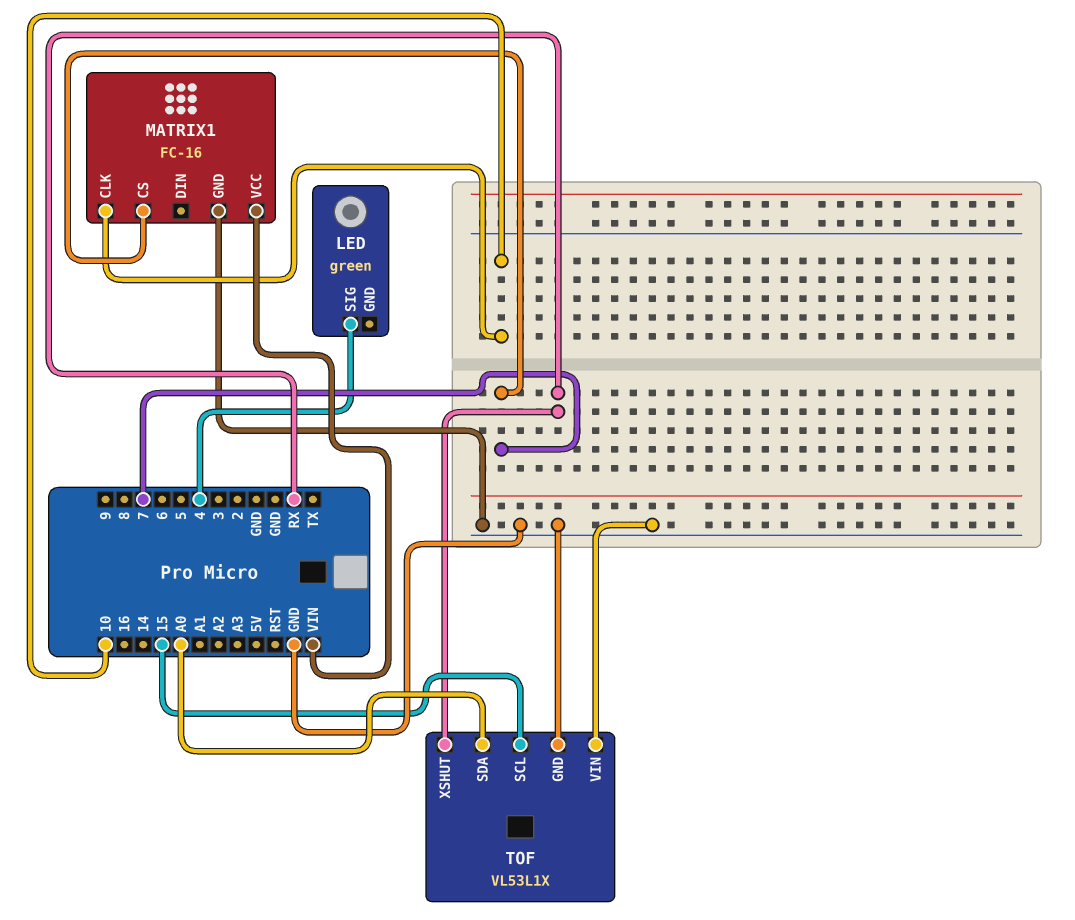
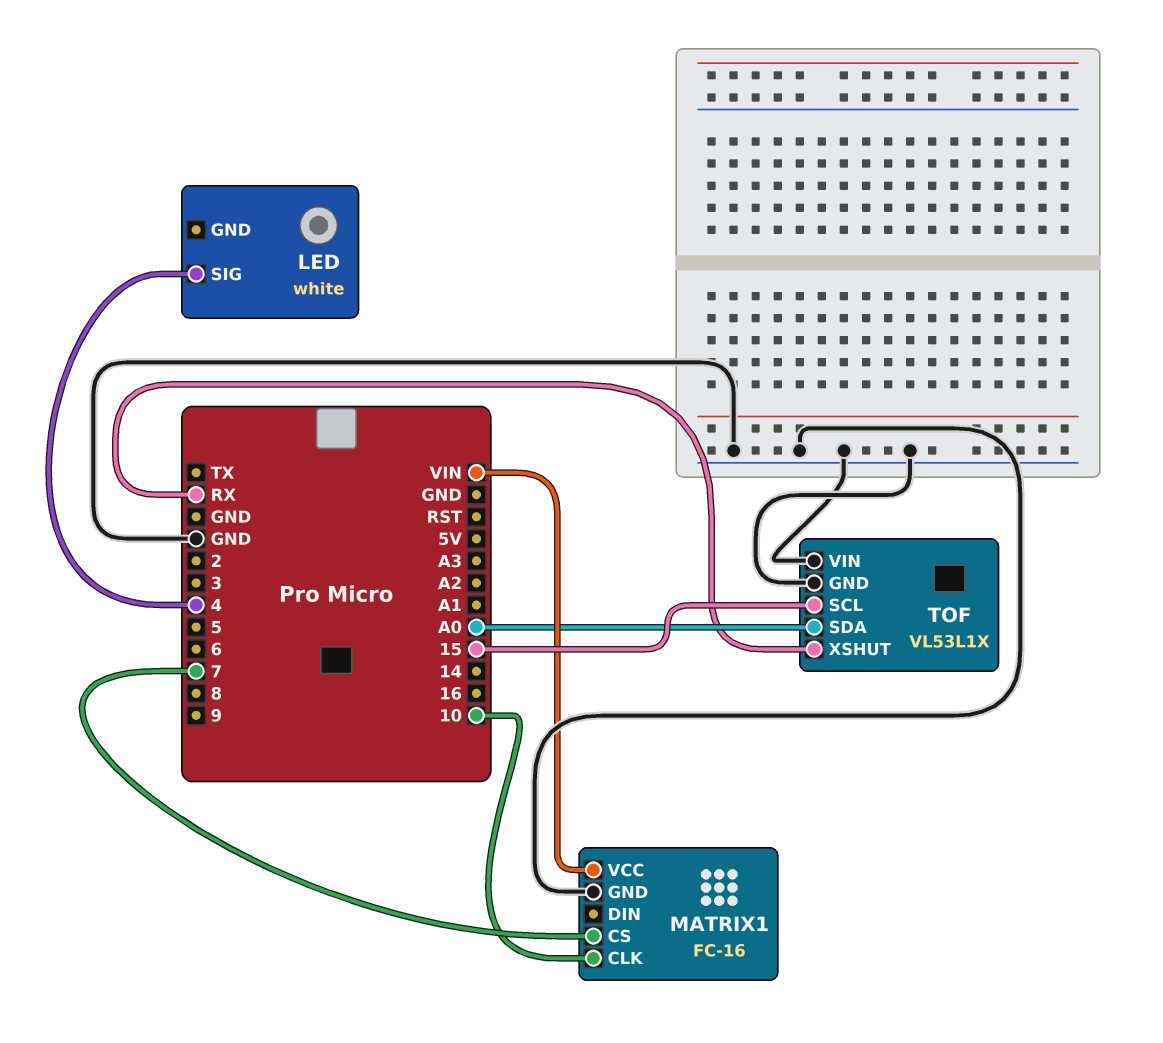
LED: green -> white

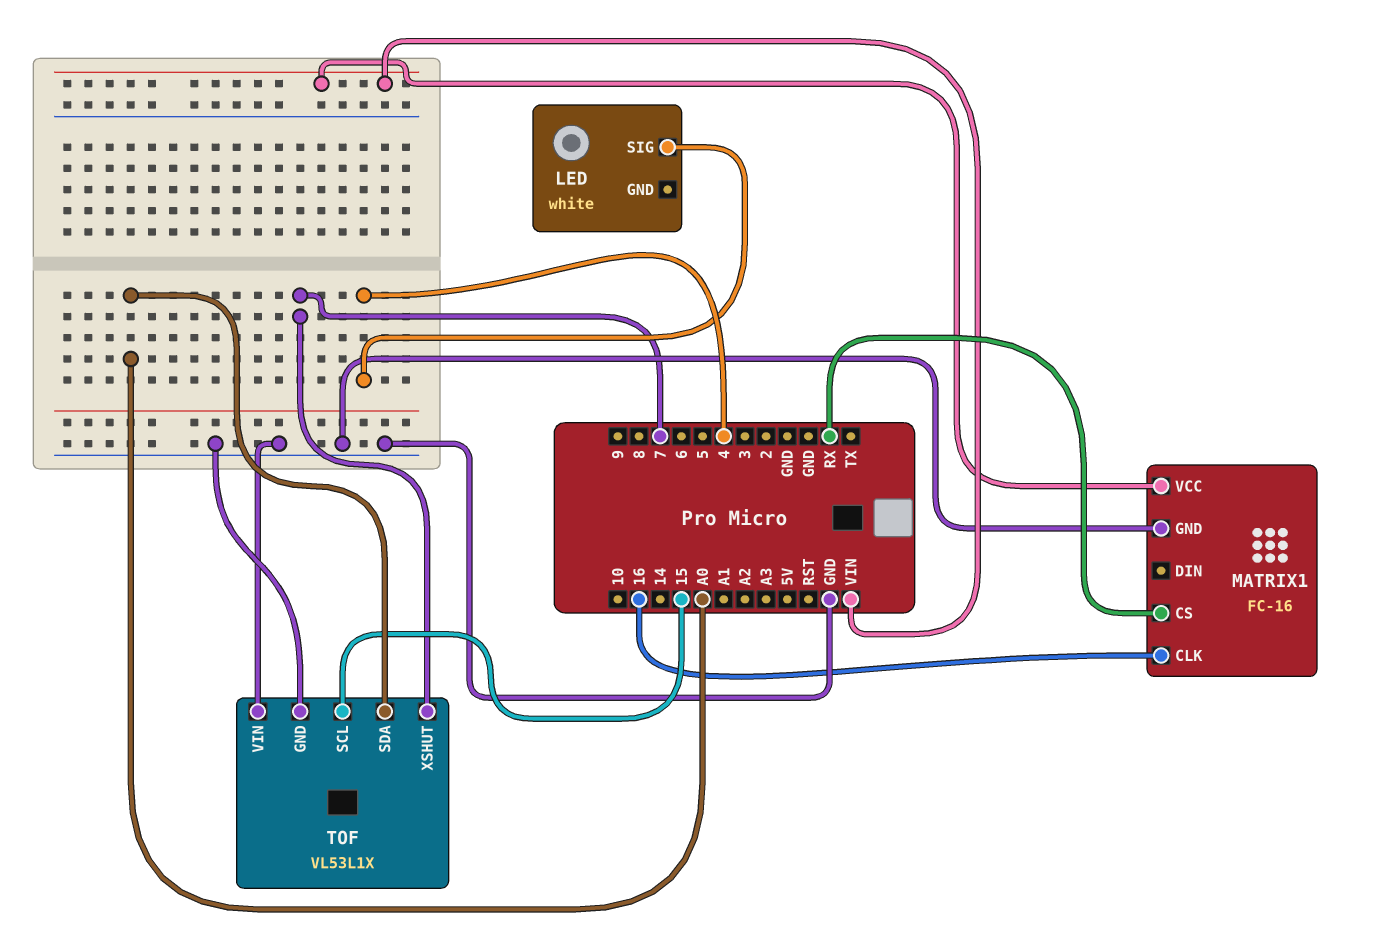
MATRIX1 pin CLK: 10 -> 16
MATRIX1 pin CS: 7 -> RX
TOF pin XSHUT: RX -> 7

